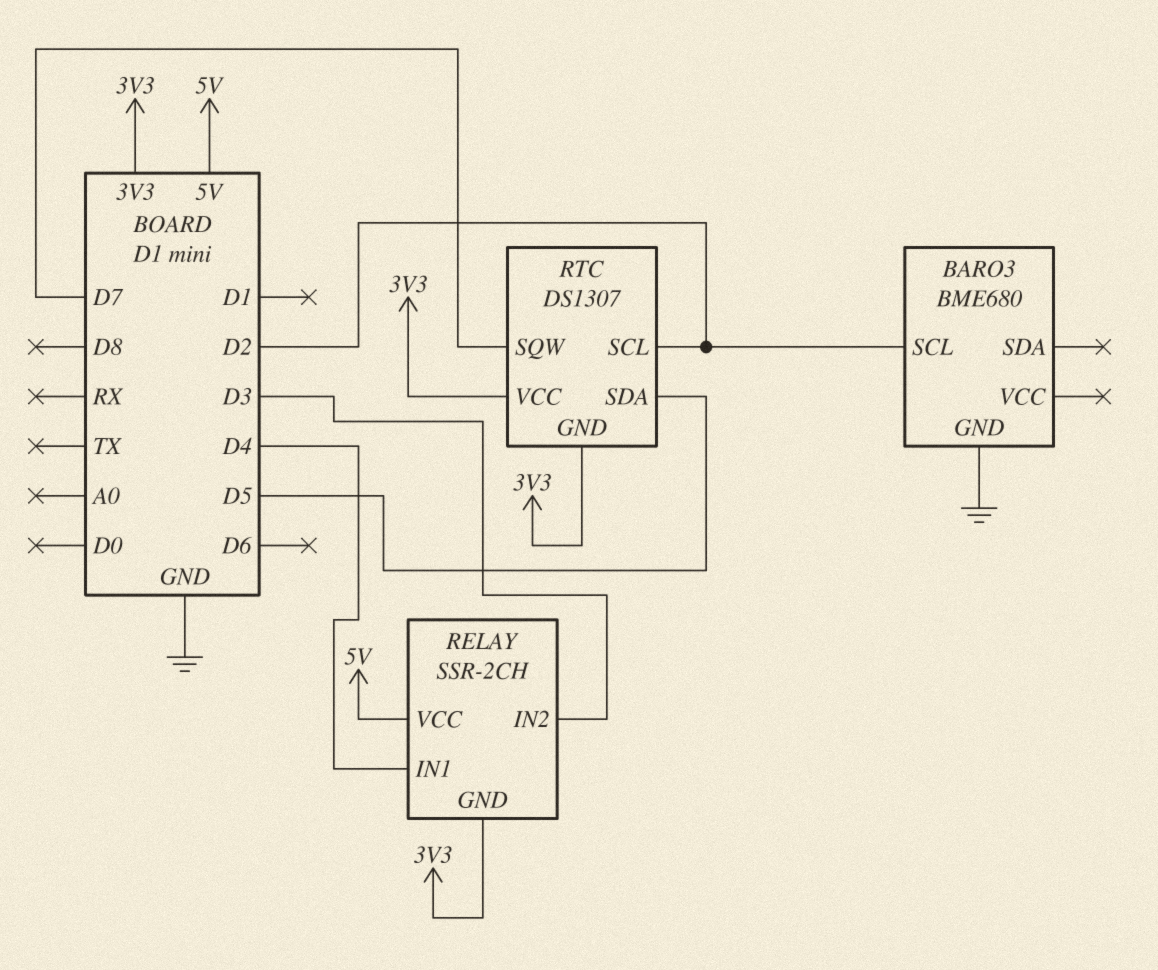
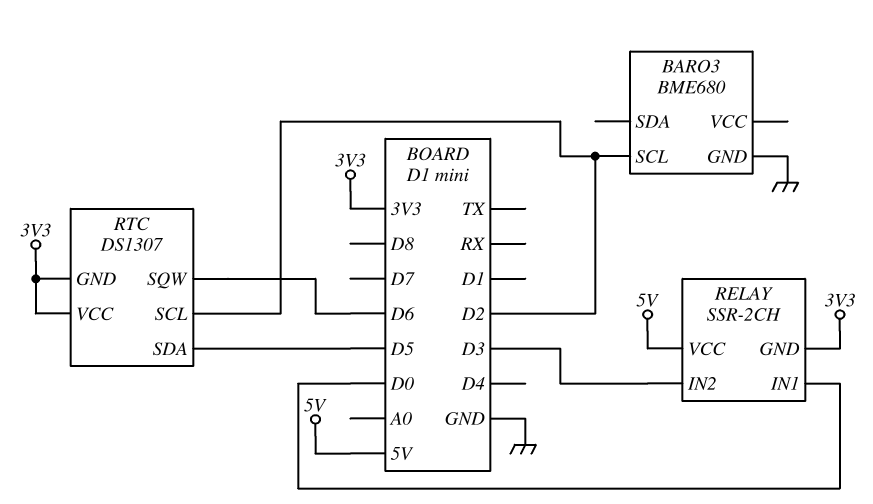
RELAY pin IN1: D4 -> D0
RTC pin SQW: D7 -> D6

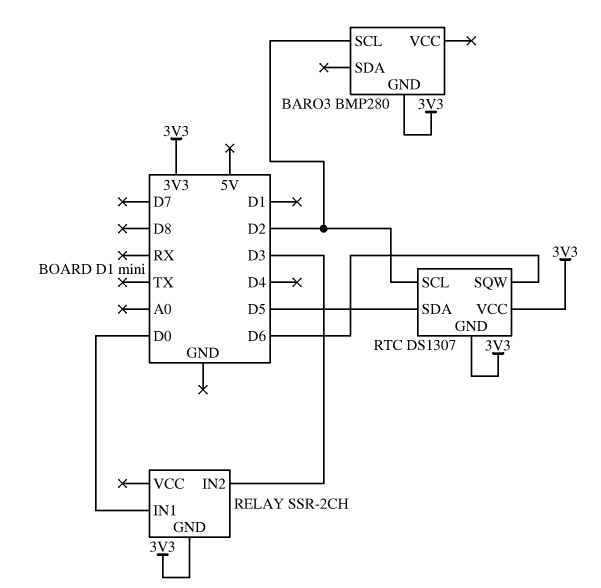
BARO3: BME680 -> BMP280
BARO3 pin GND: GND -> 3V3
RELAY pin VCC: 5V -> none

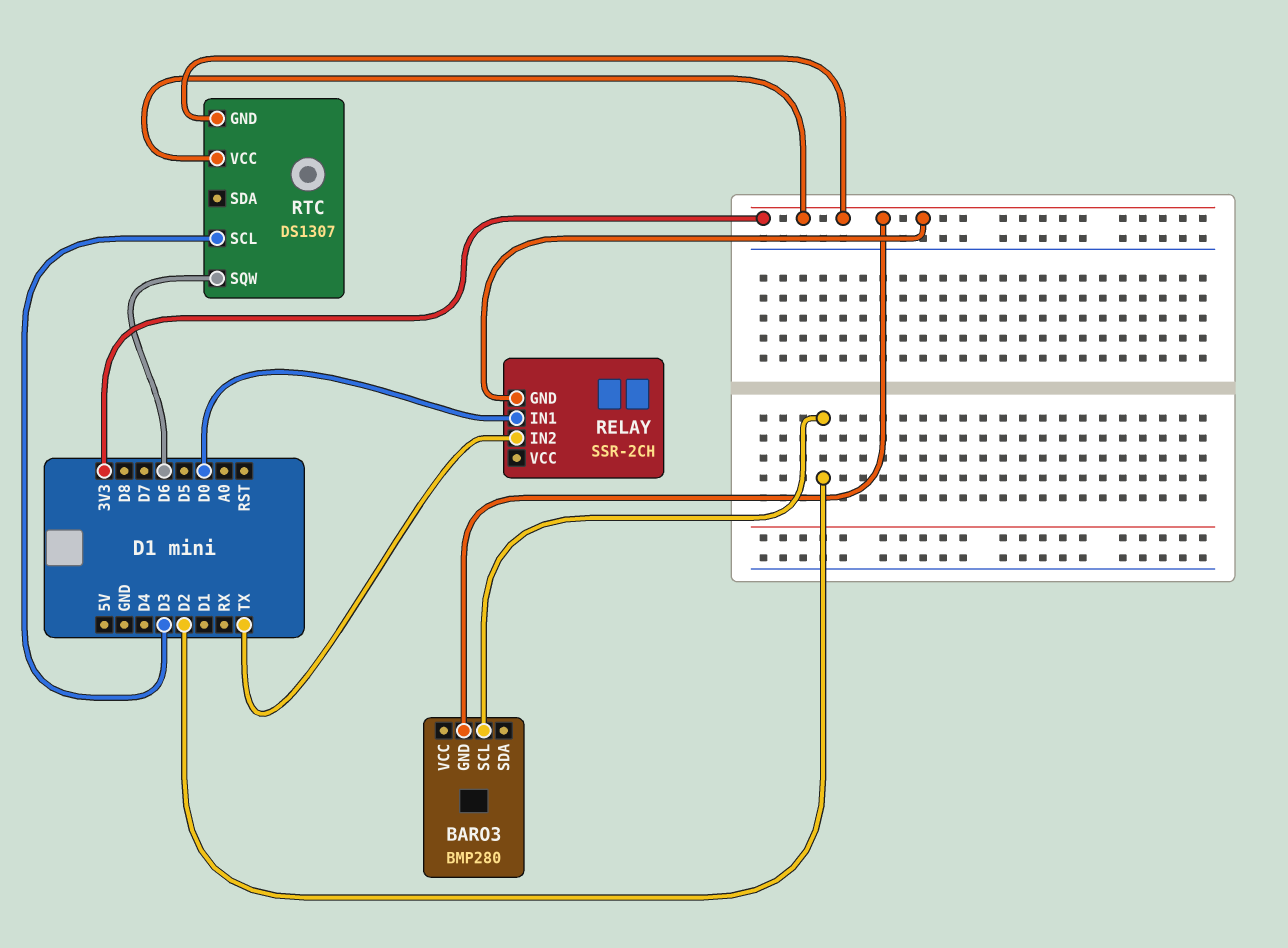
RELAY pin IN2: D3 -> TX
RTC pin SCL: D2 -> D3
RTC pin SDA: D5 -> none

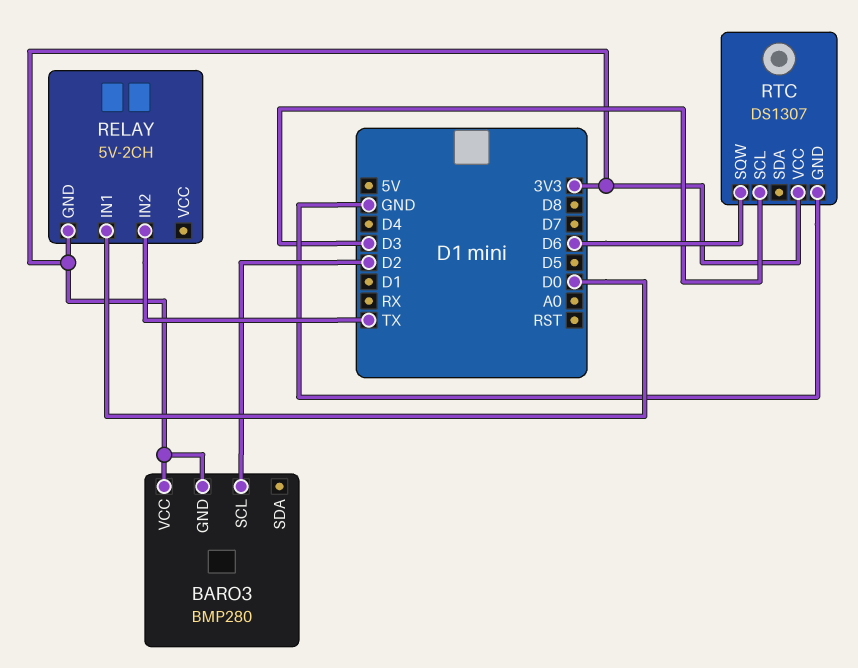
BARO3 pin VCC: none -> 3V3
RELAY: SSR-2CH -> 5V-2CH
RTC pin GND: 3V3 -> GND

